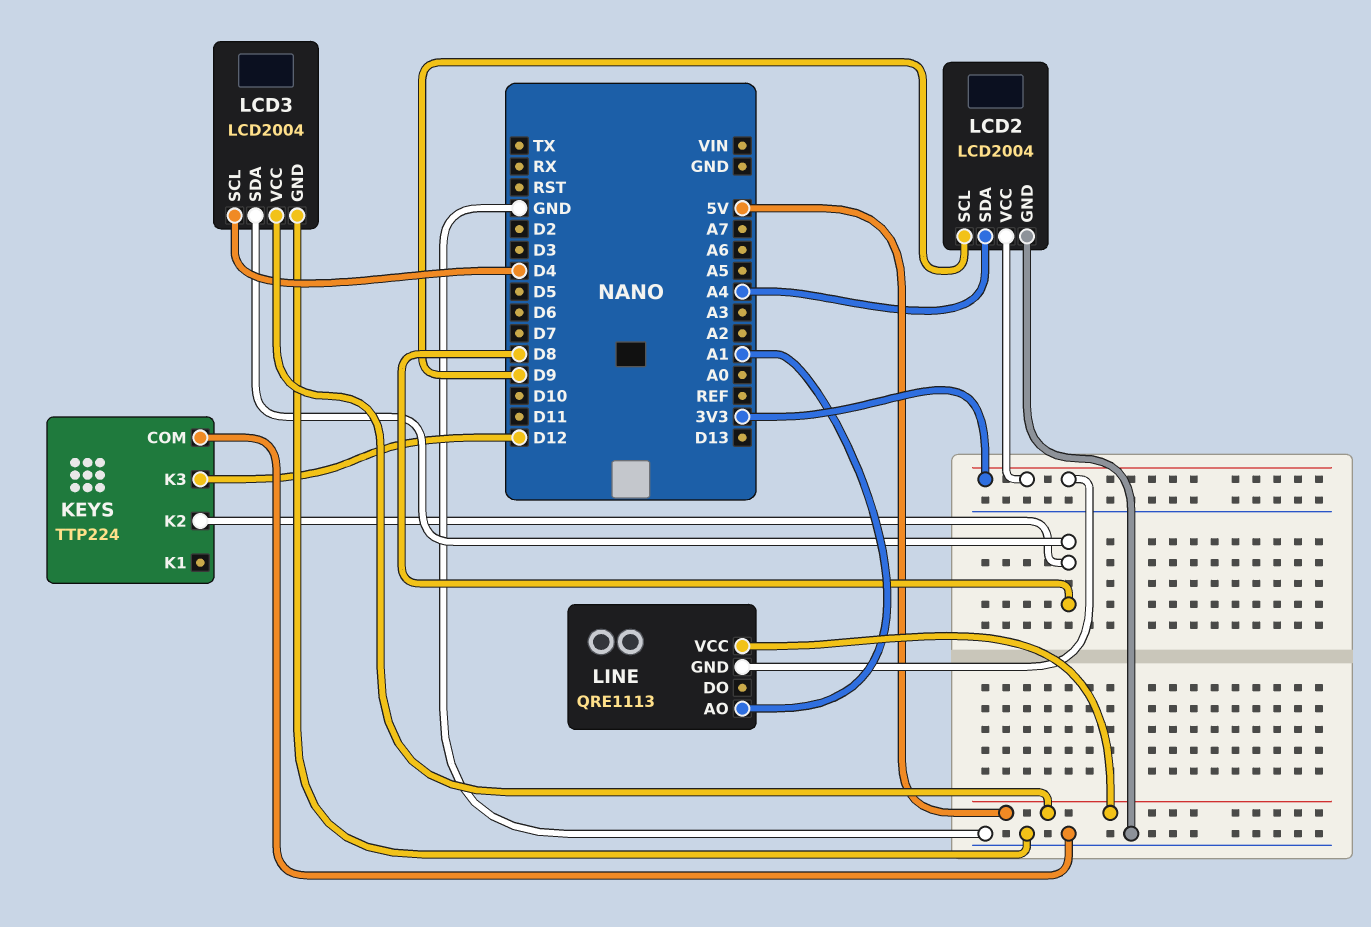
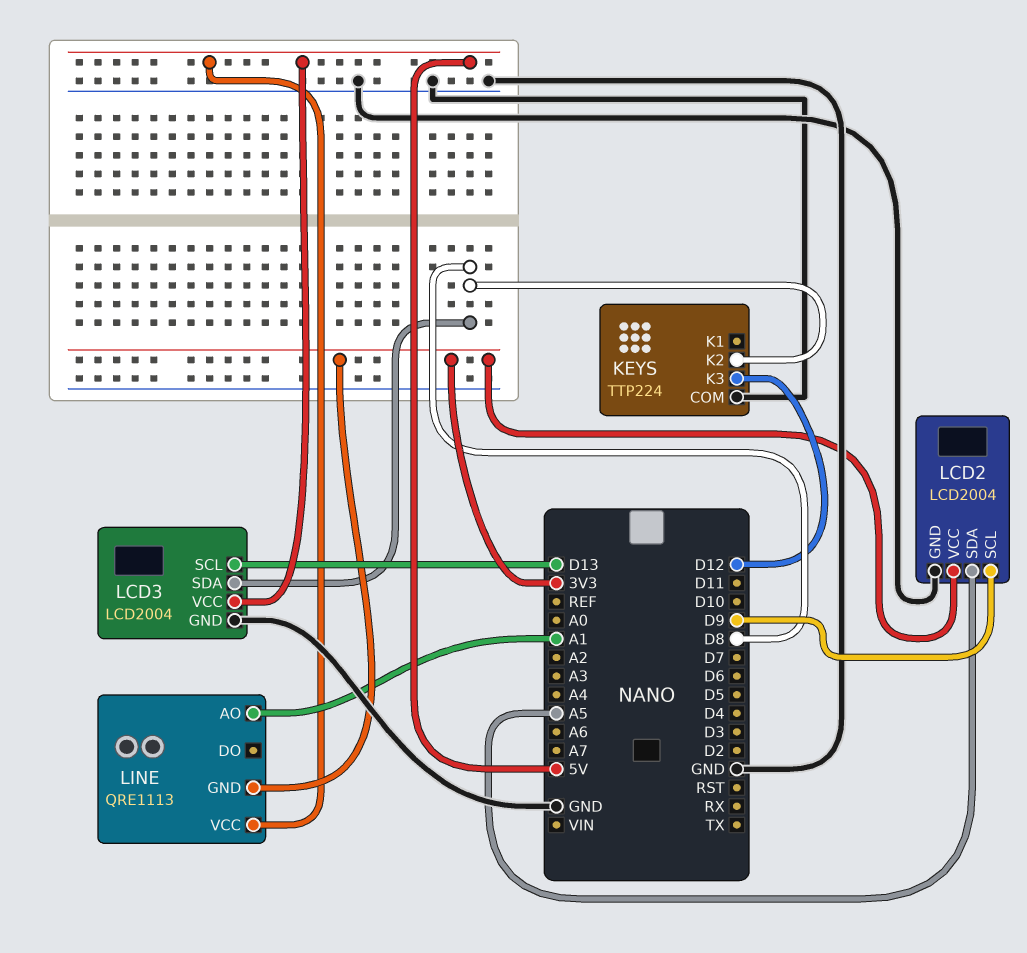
LCD2 pin SDA: A4 -> A5
LCD3 pin SCL: D4 -> D13

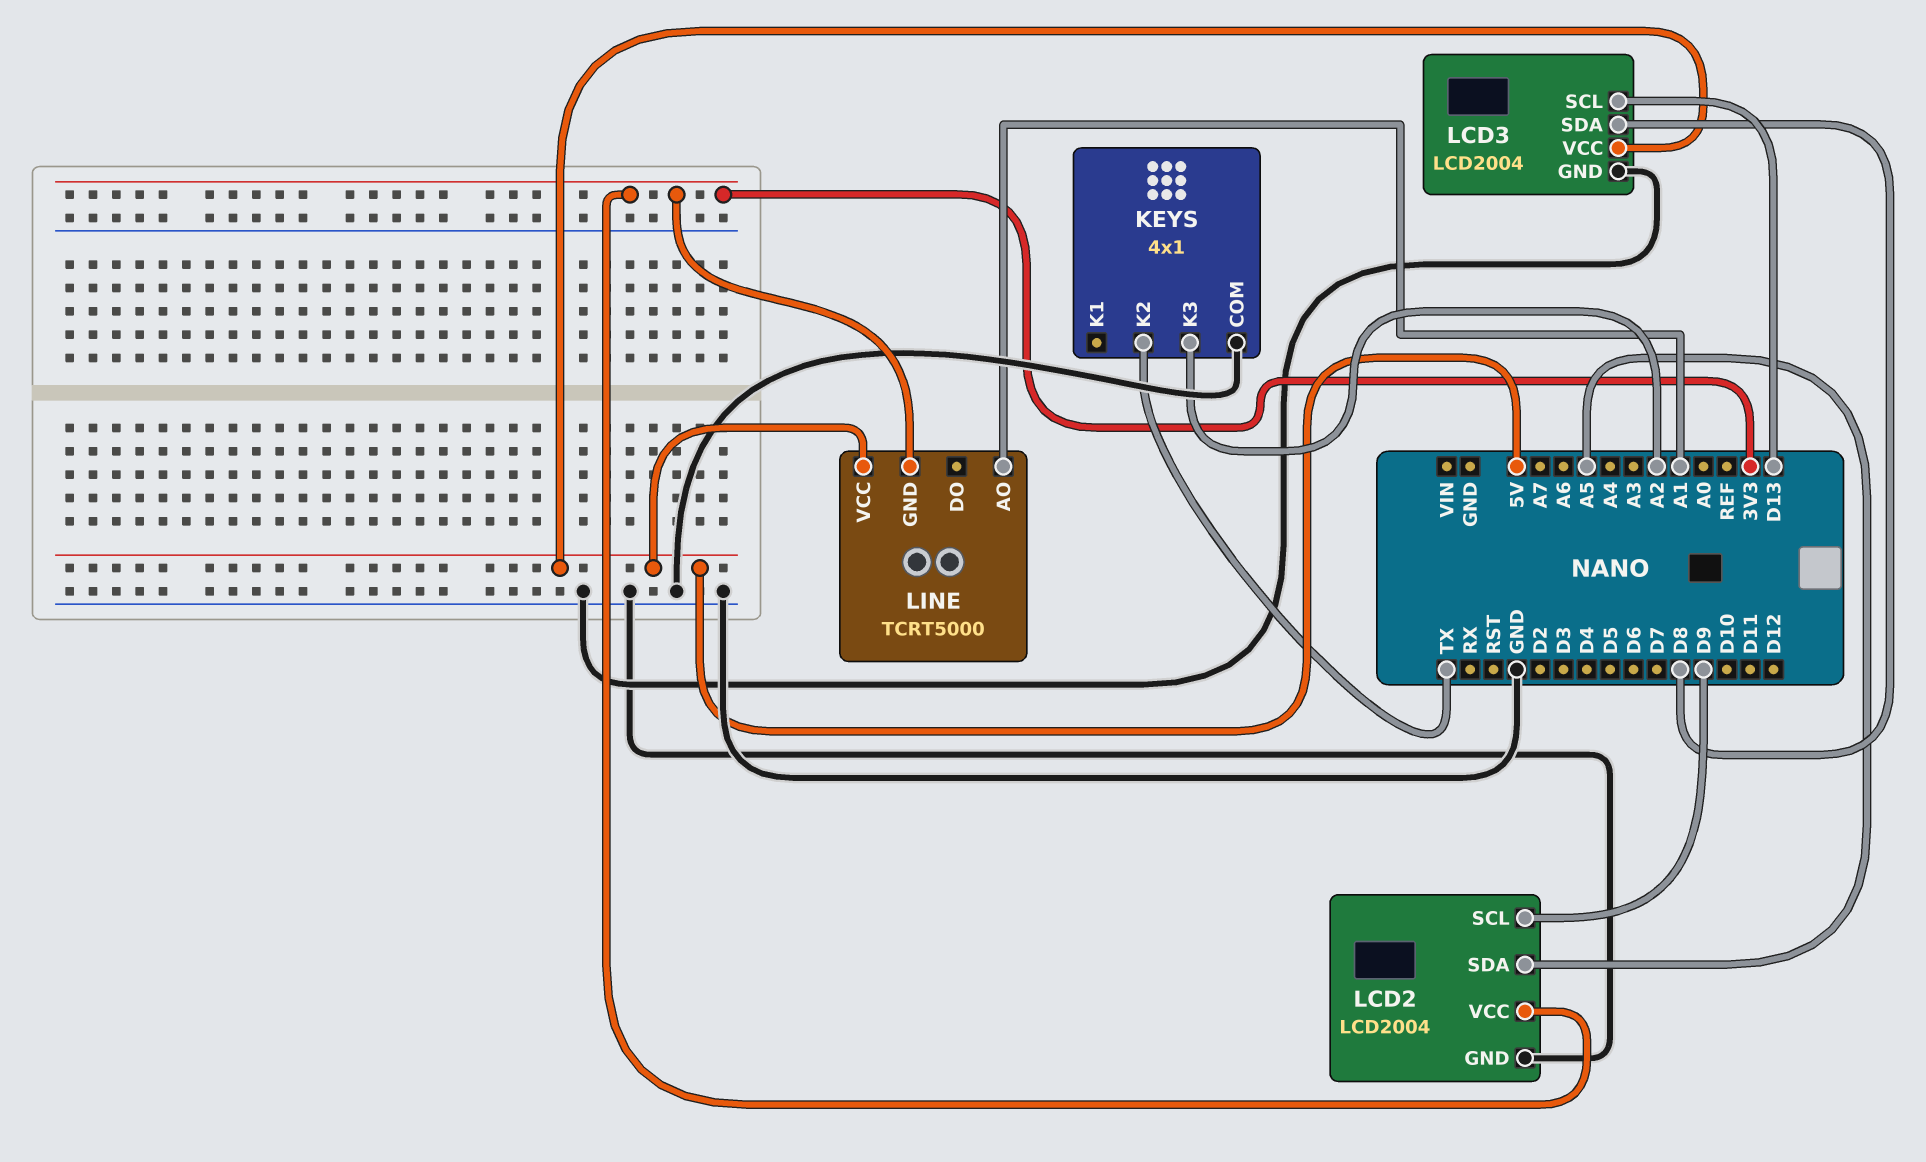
KEYS: TTP224 -> 4x1
KEYS pin K2: D8 -> TX
KEYS pin K3: D12 -> A2
LINE: QRE1113 -> TCRT5000

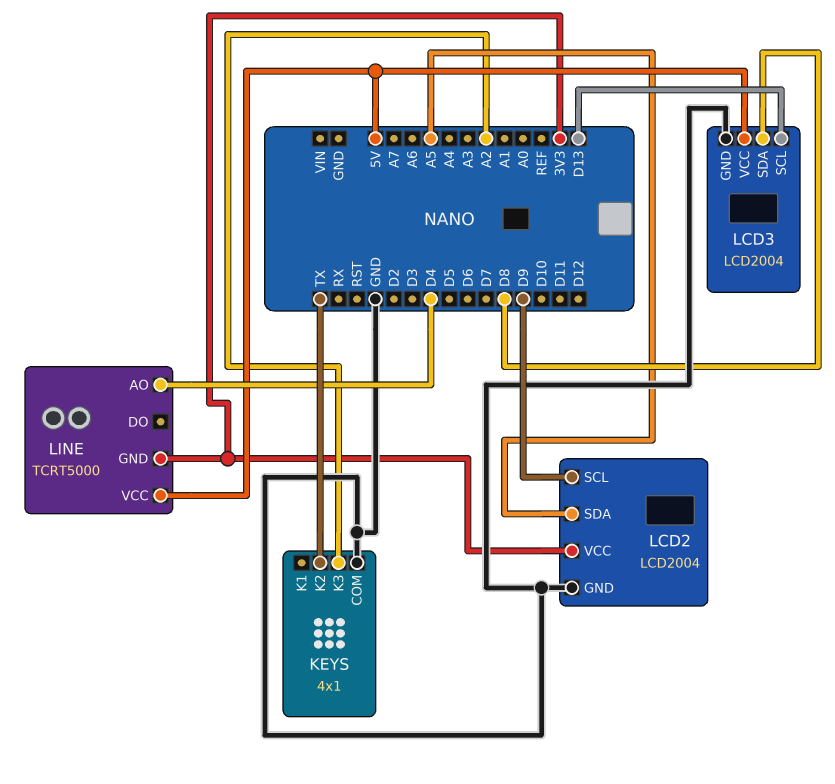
LINE pin AO: A1 -> D4

